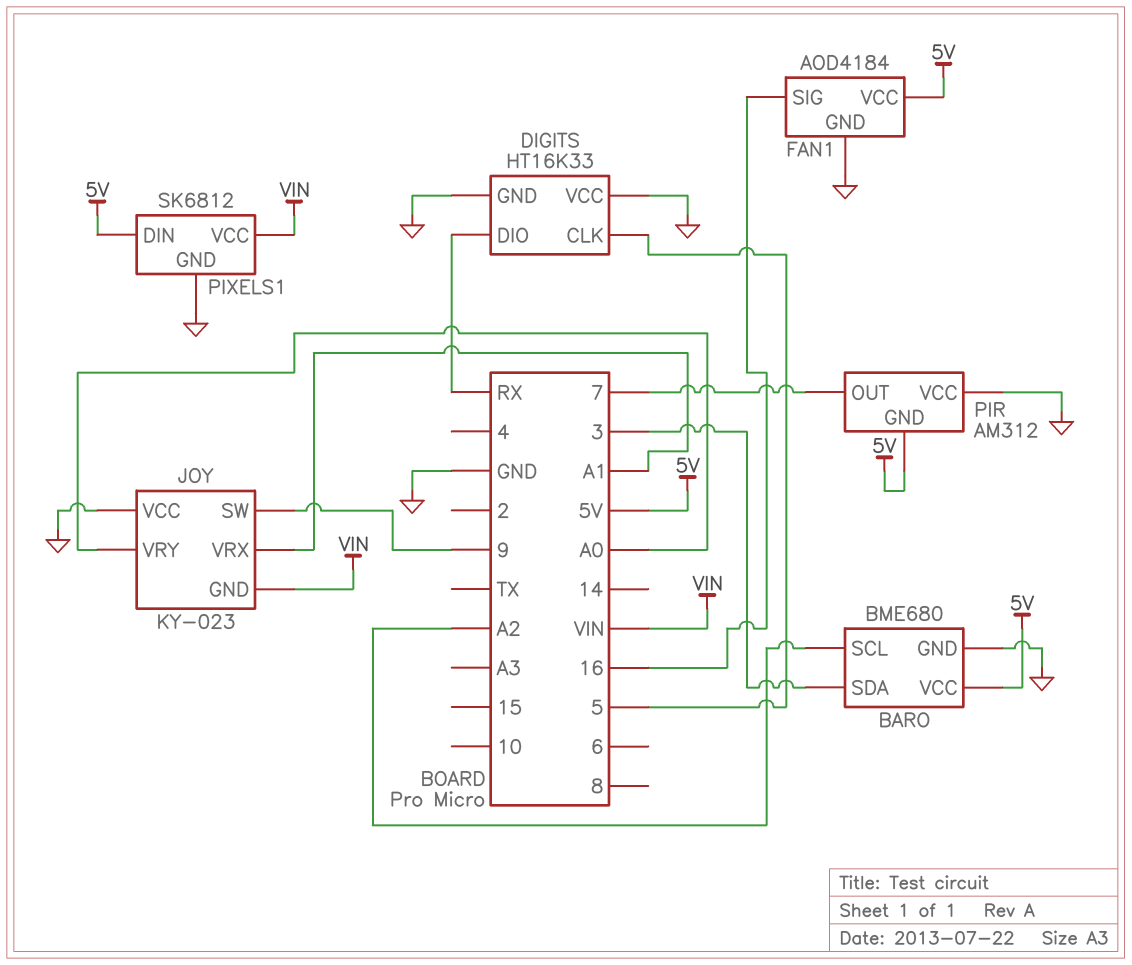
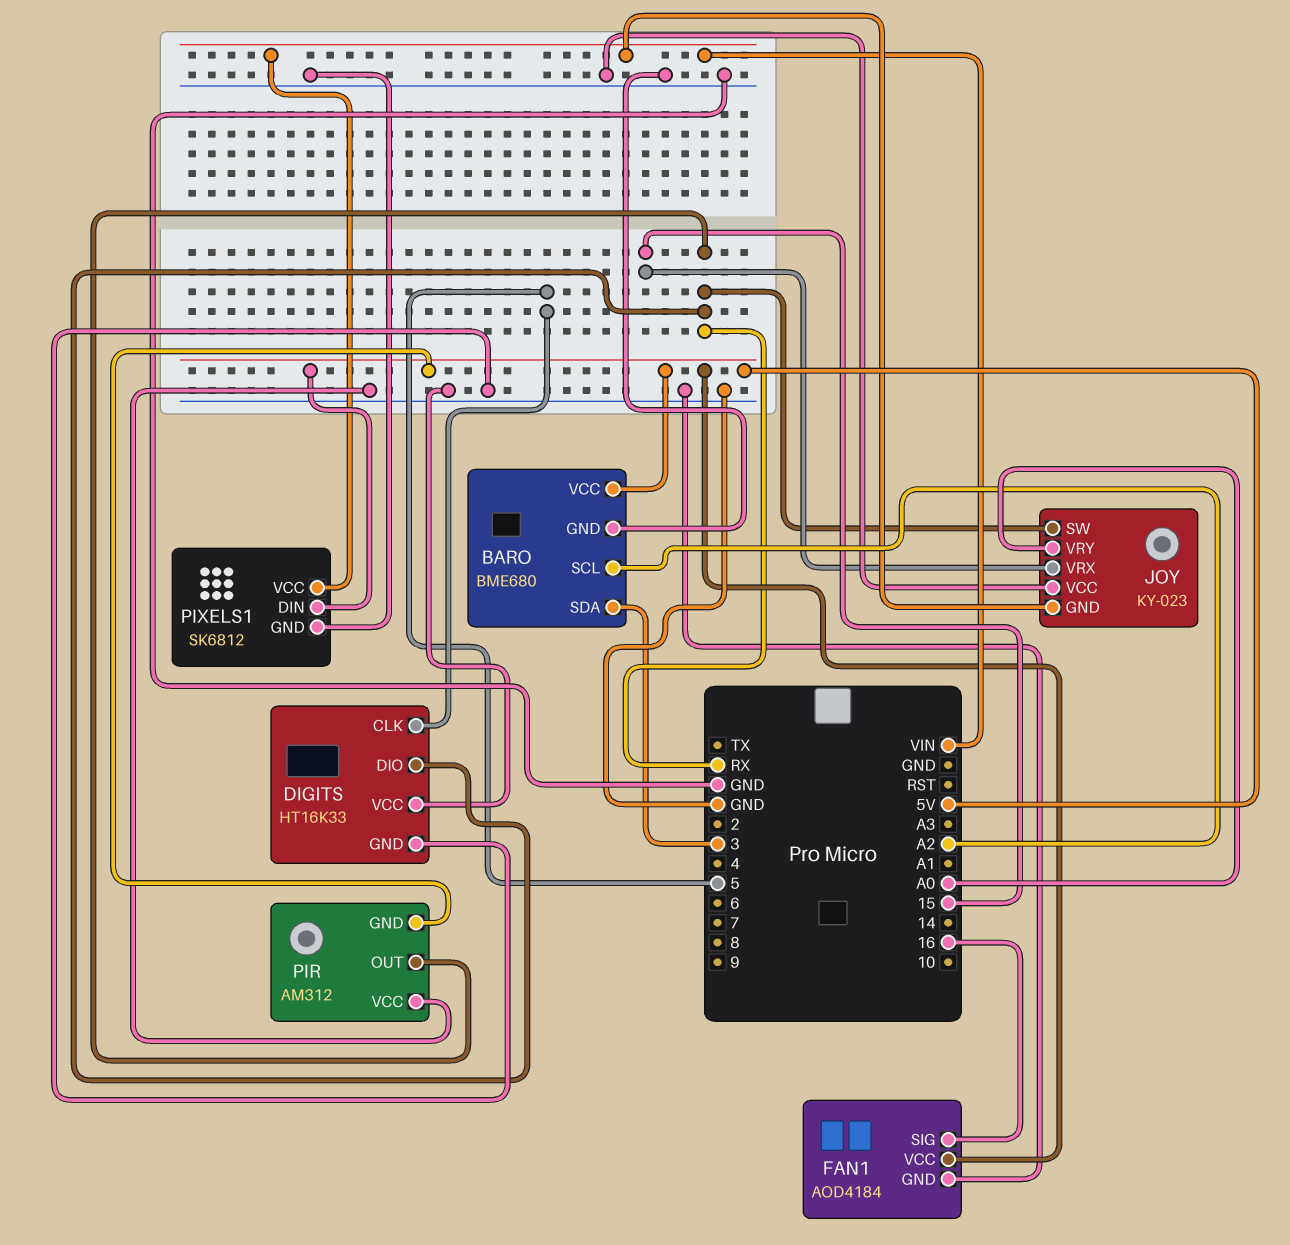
JOY pin SW: 9 -> RX
JOY pin VRX: A1 -> 15
PIR pin OUT: 7 -> RX

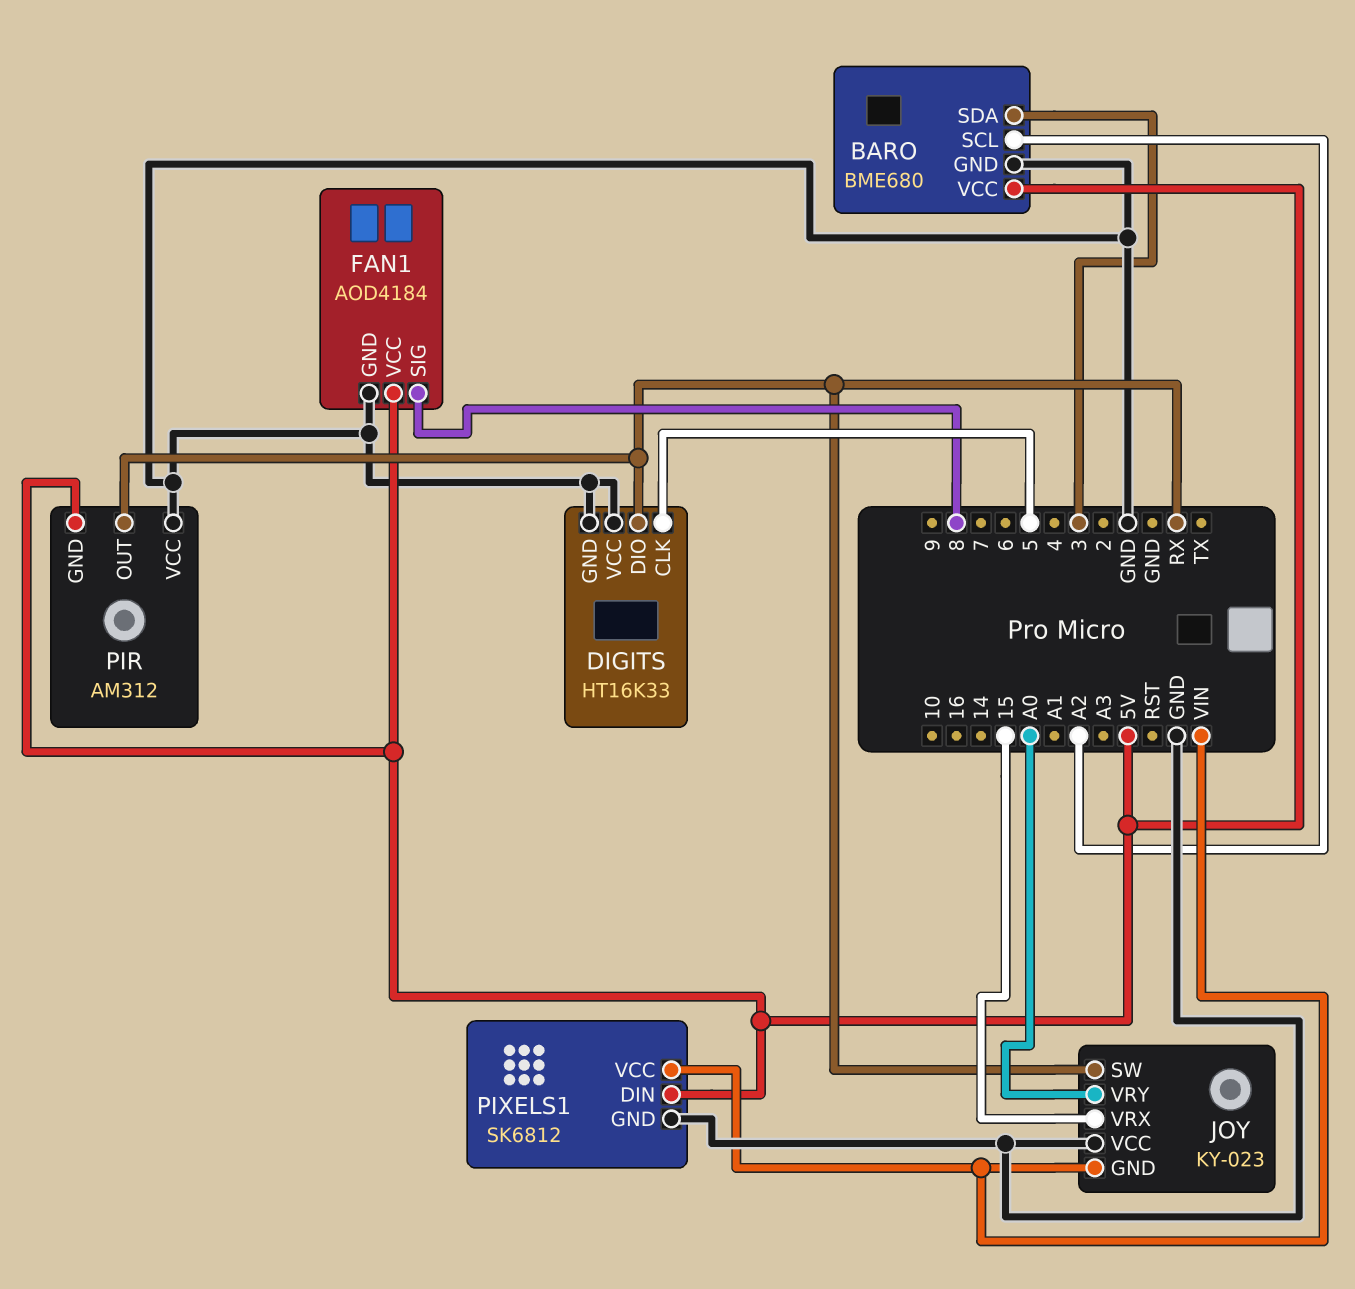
FAN1 pin SIG: 16 -> 8

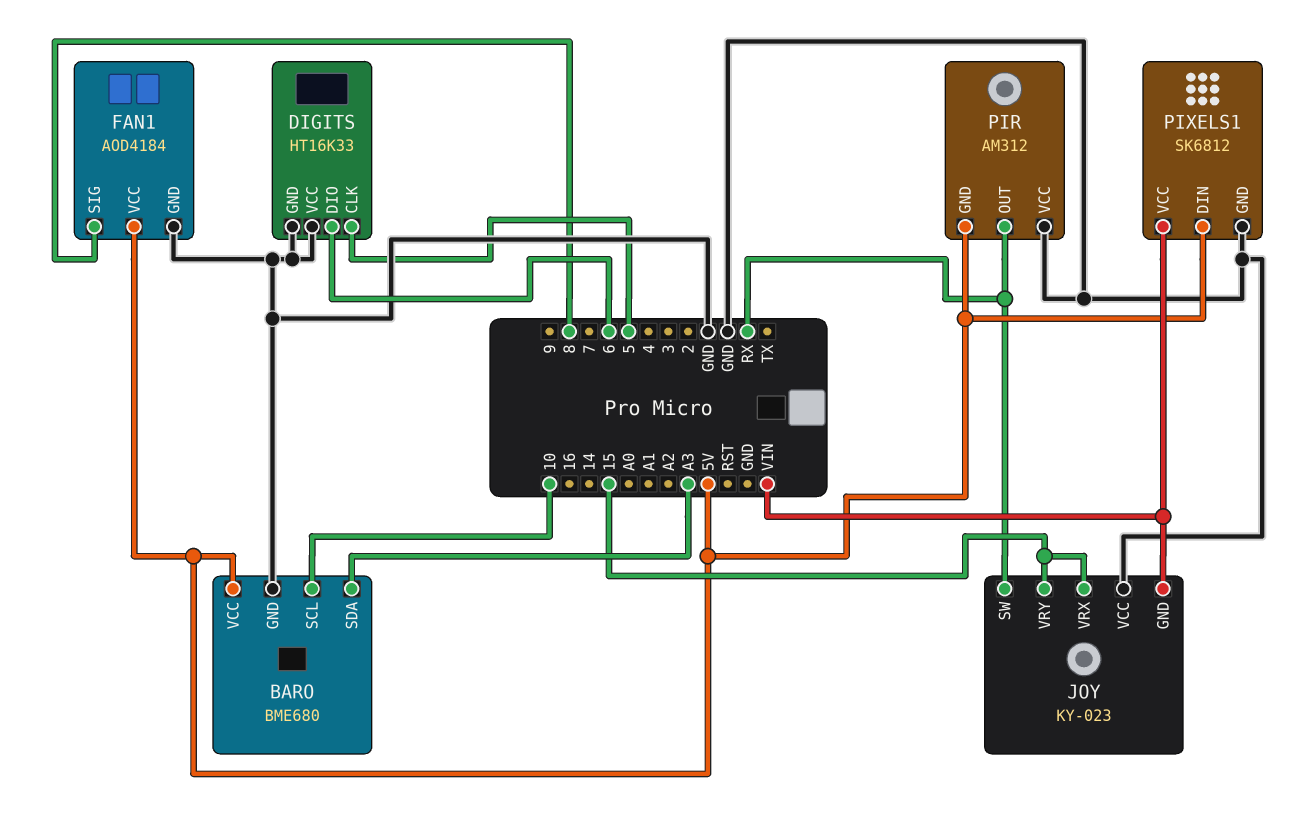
BARO pin SCL: A2 -> 10
BARO pin SDA: 3 -> A3
DIGITS pin DIO: RX -> 6
JOY pin VRY: A0 -> 15

